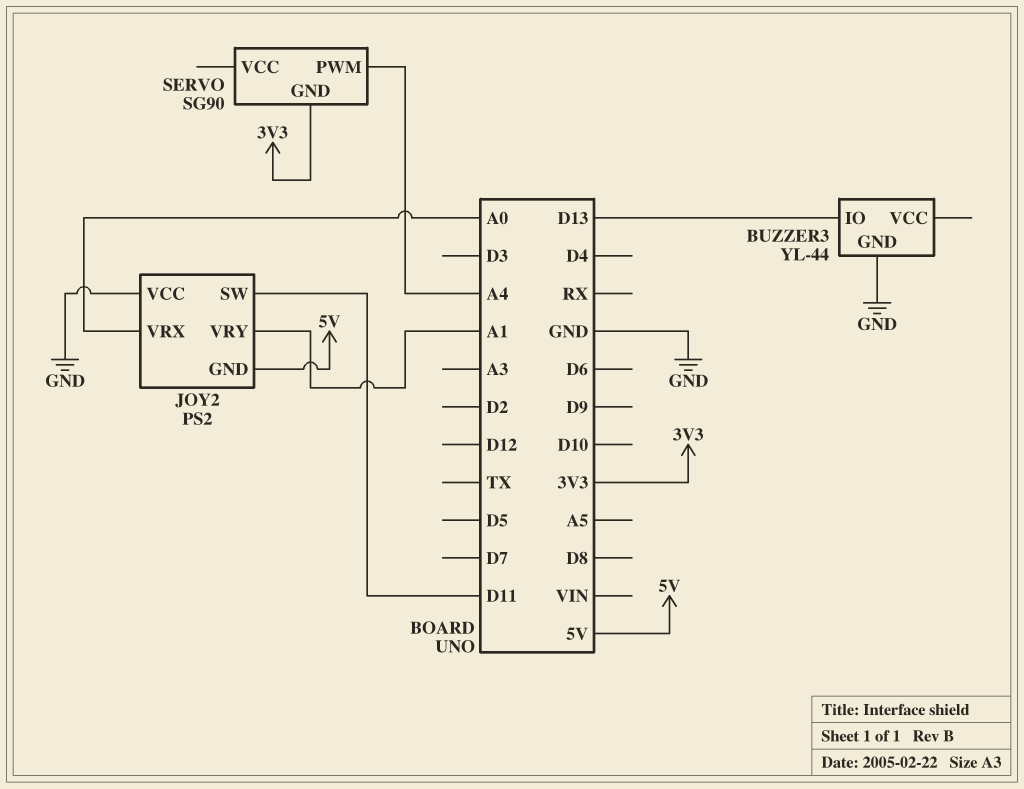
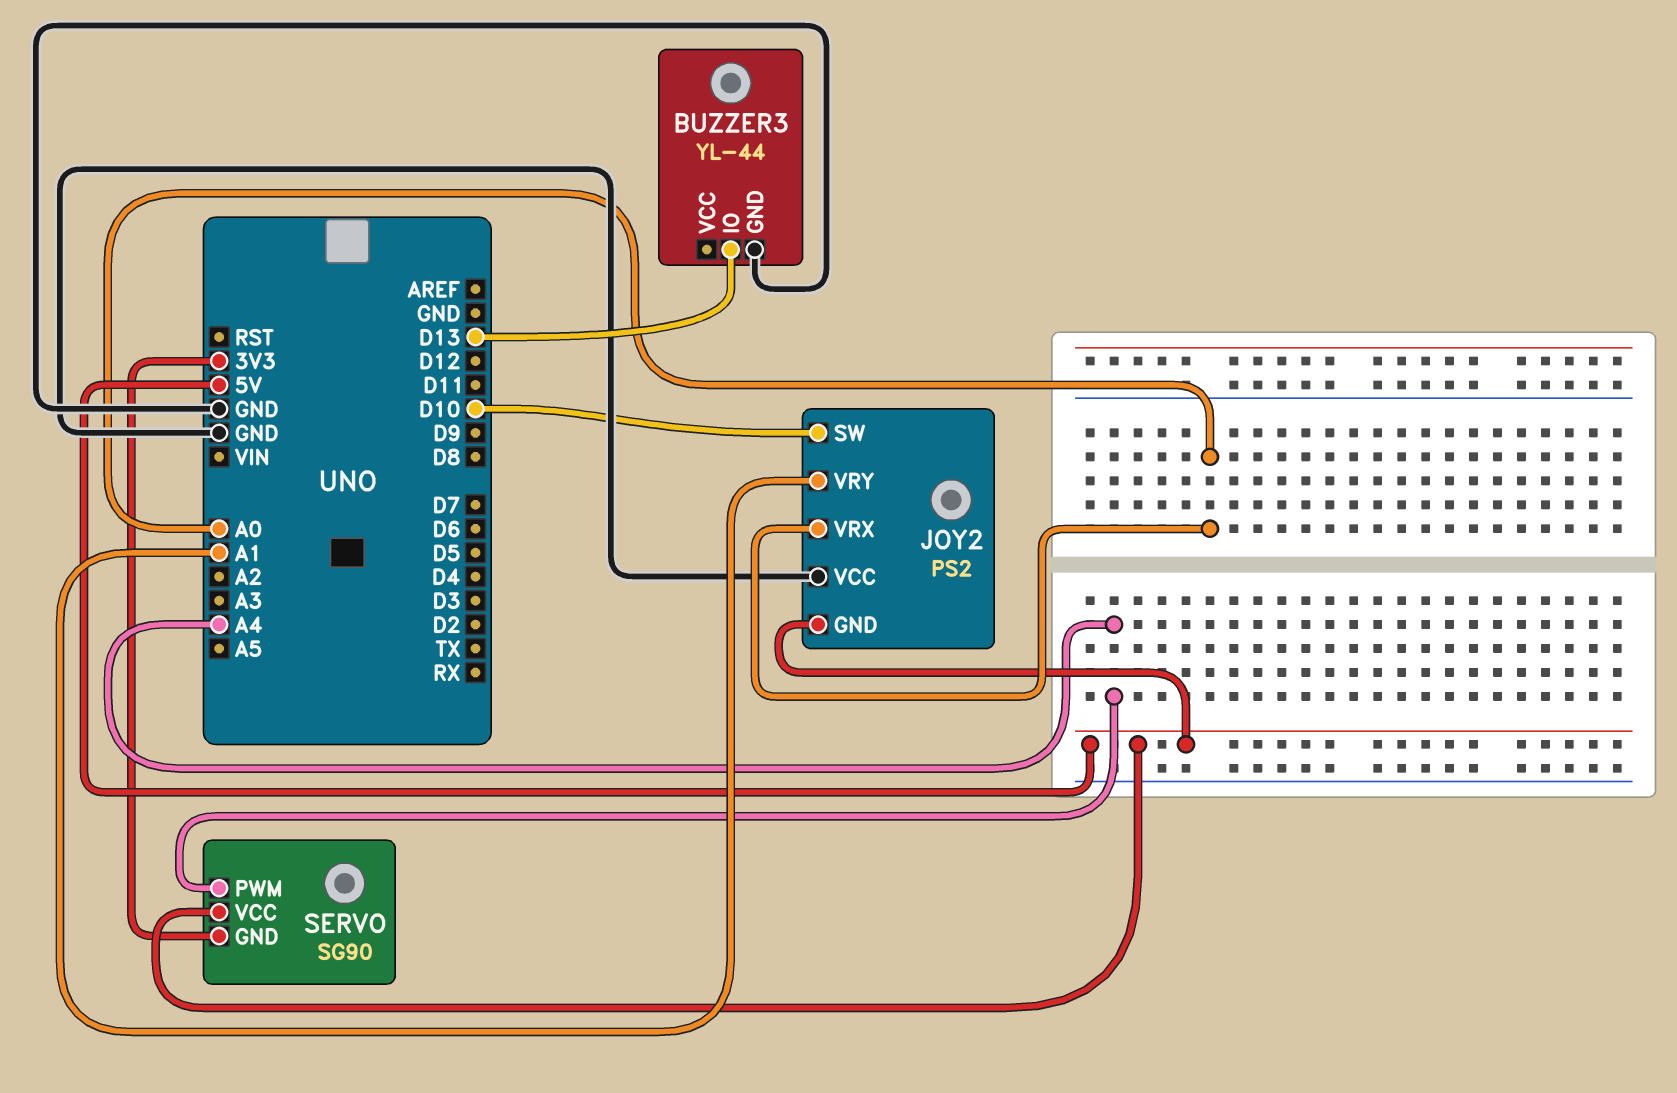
JOY2 pin SW: D11 -> D10
SERVO pin VCC: none -> 5V

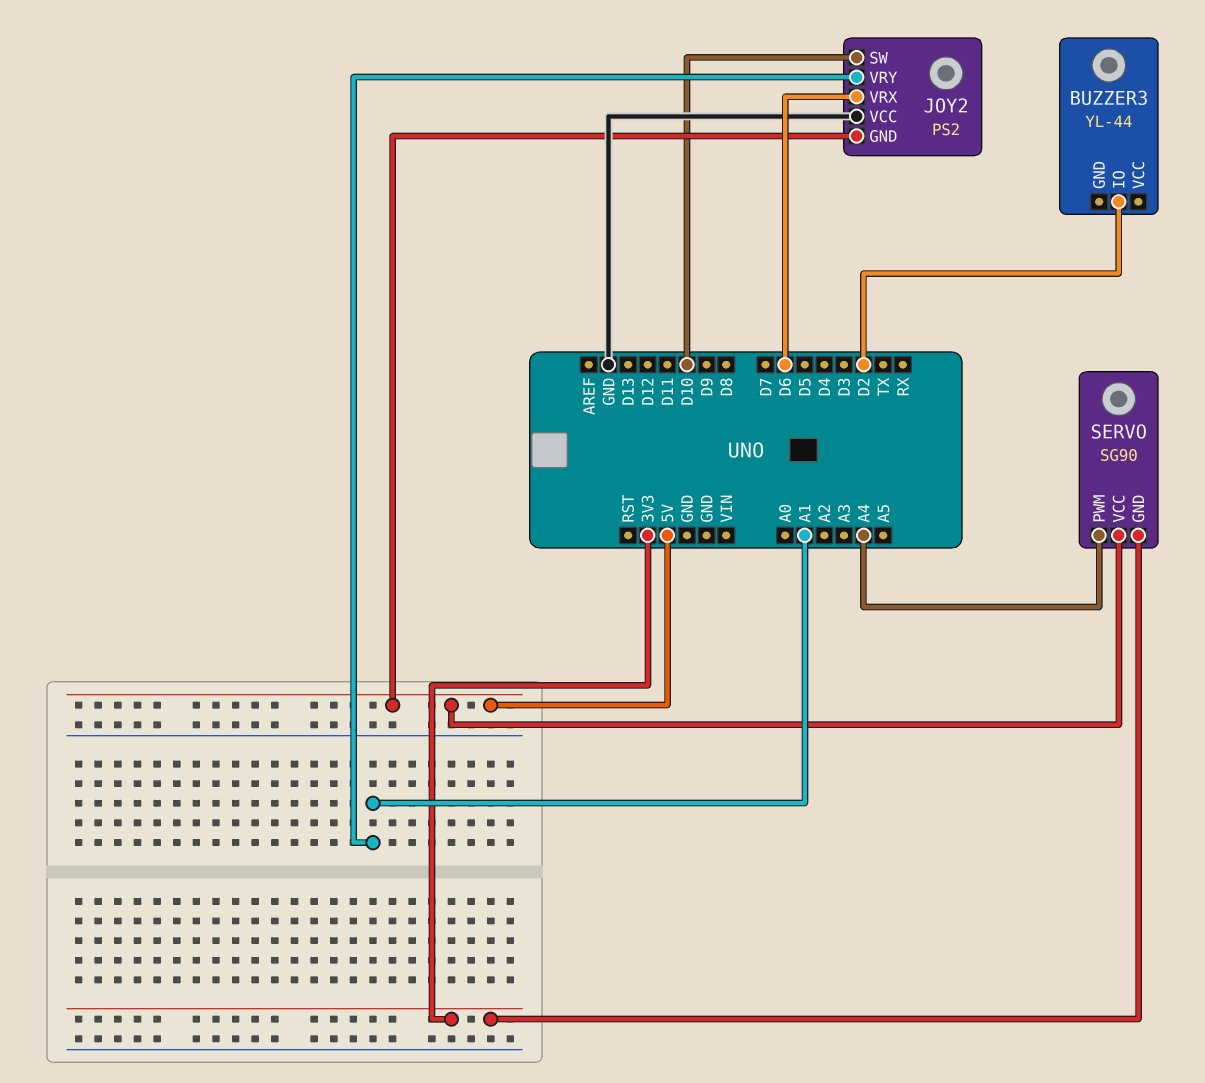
BUZZER3 pin GND: GND -> none
BUZZER3 pin IO: D13 -> D2
JOY2 pin VRX: A0 -> D6

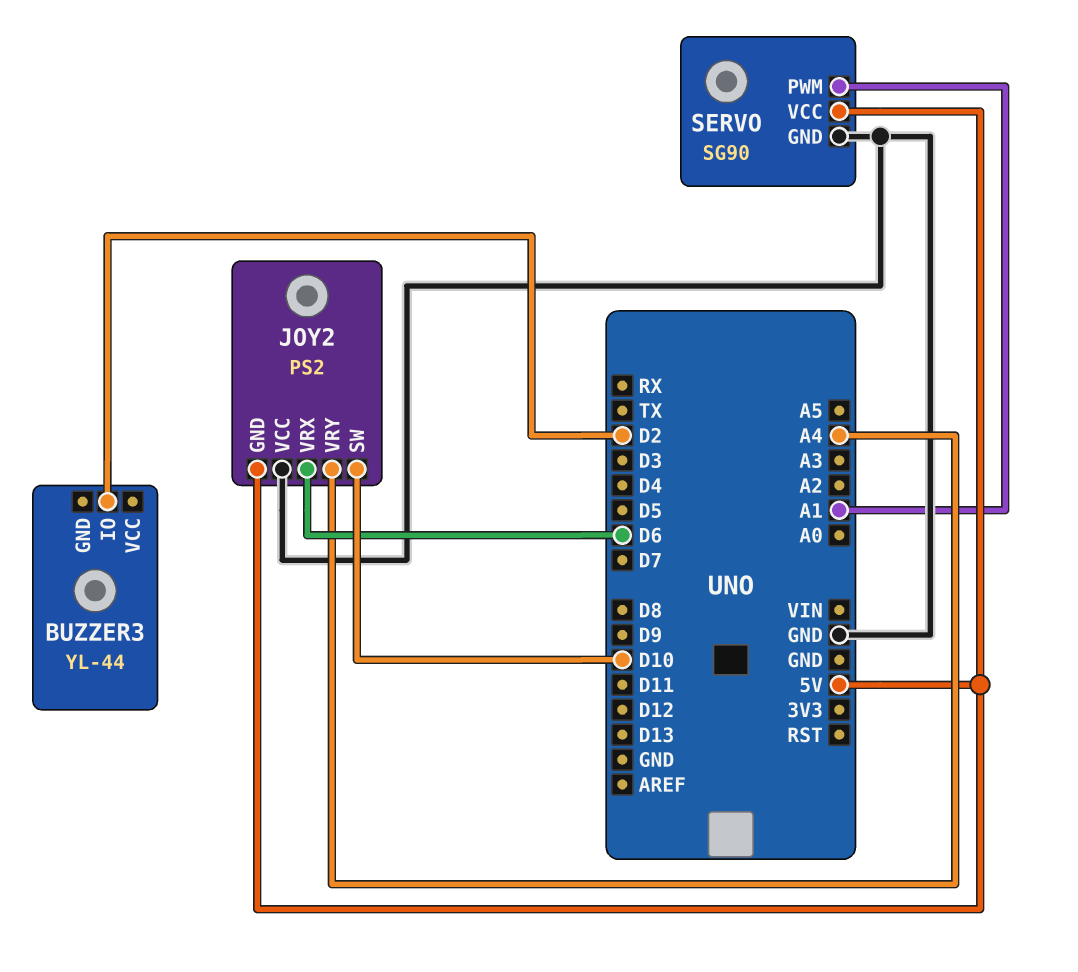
JOY2 pin VRY: A1 -> A4
SERVO pin GND: 3V3 -> GND
SERVO pin PWM: A4 -> A1

